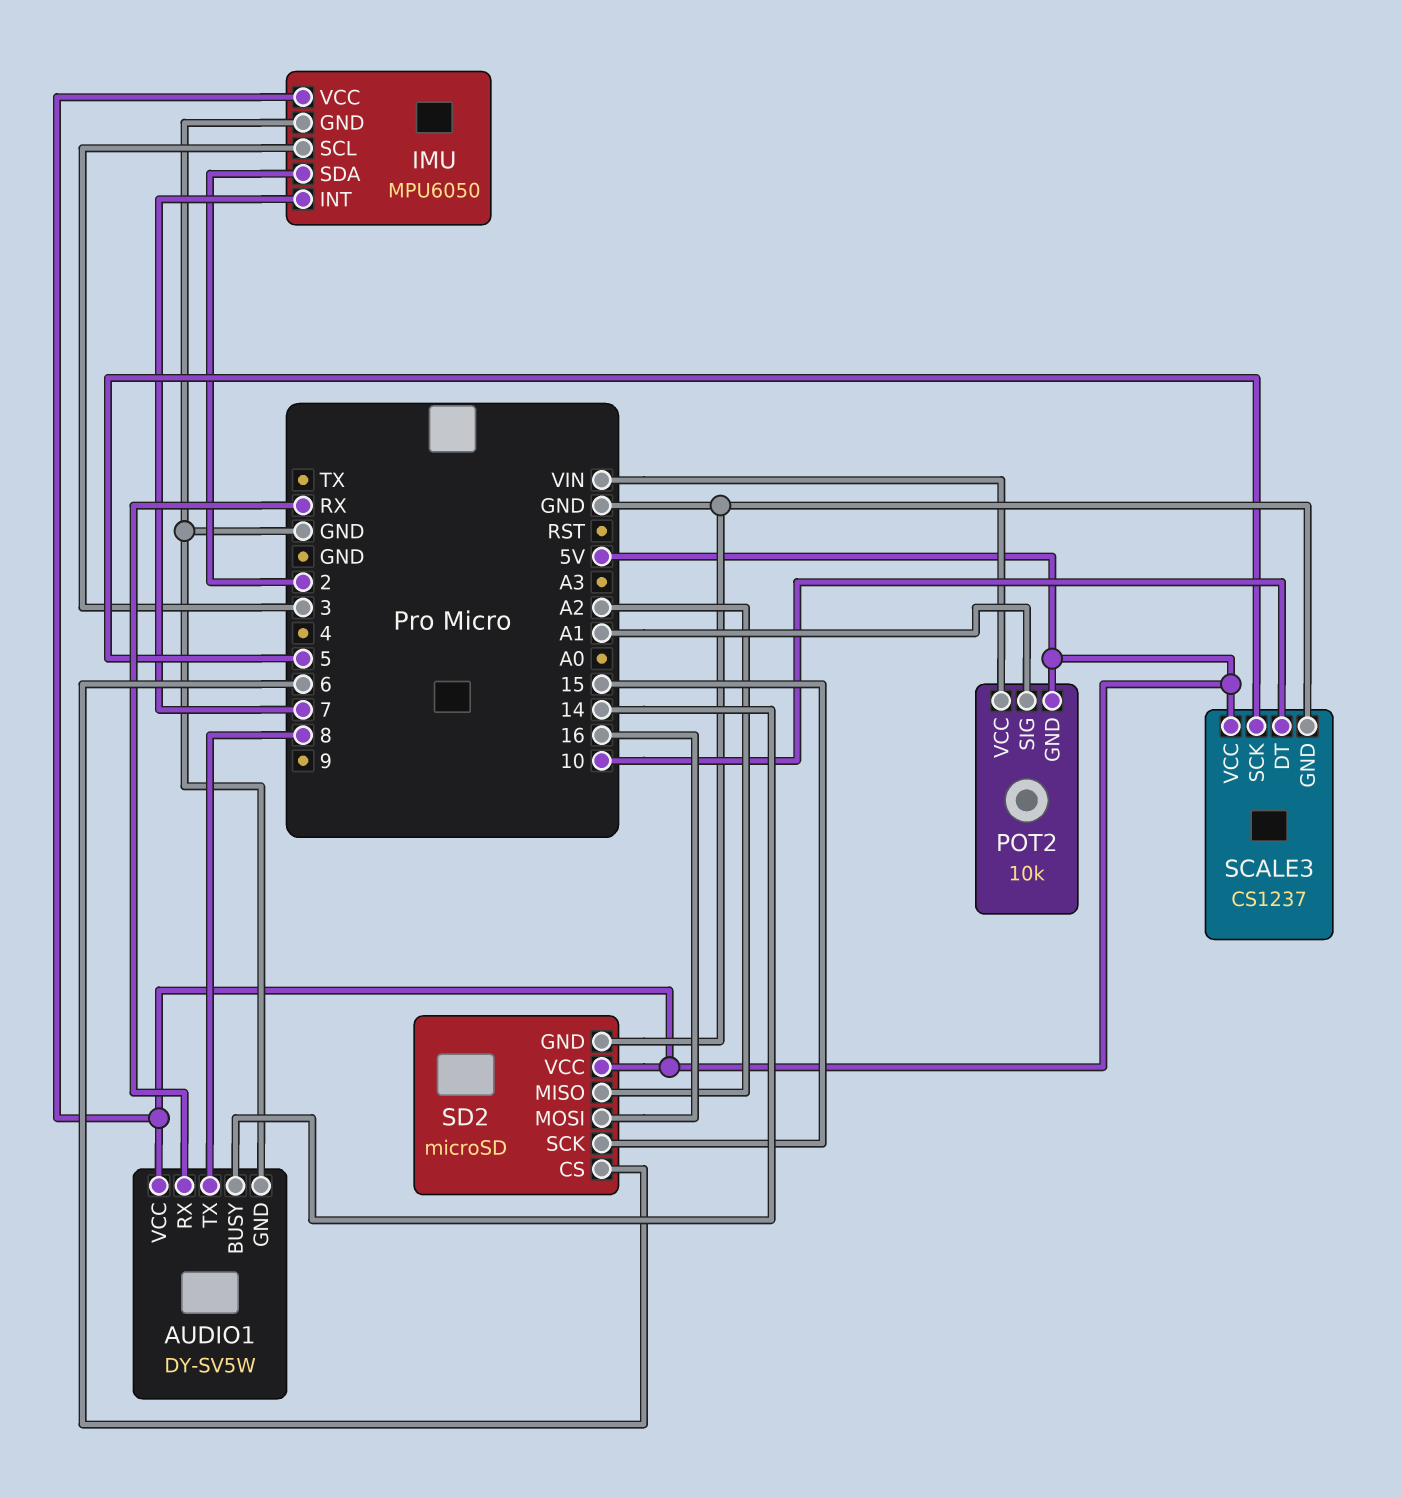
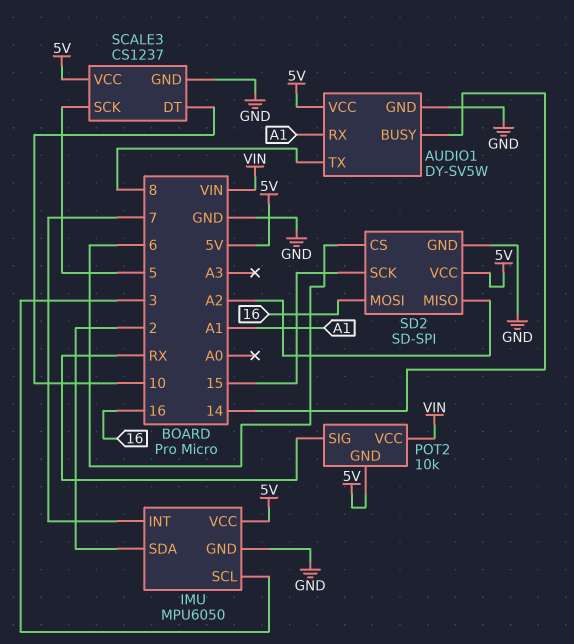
AUDIO1 pin RX: RX -> A1
POT2 pin SIG: A1 -> RX
SD2: microSD -> SD-SPI

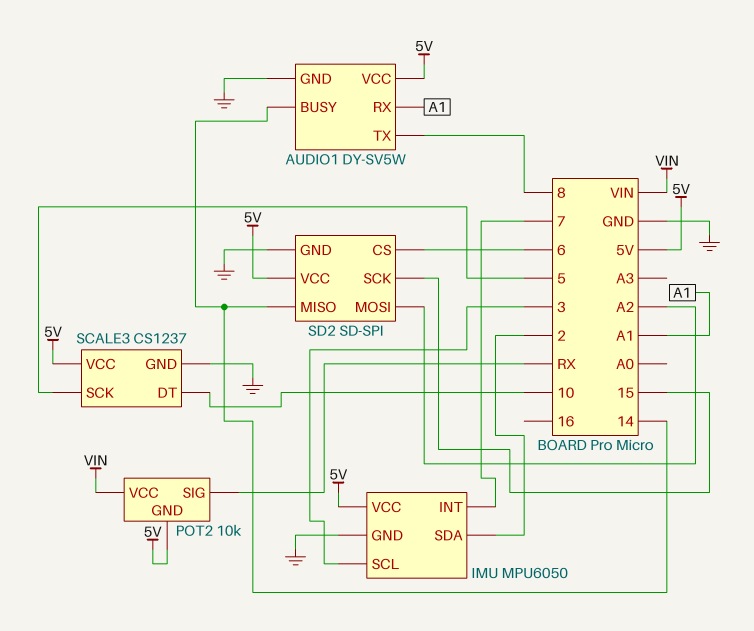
SD2 pin MISO: A2 -> 14
SD2 pin MOSI: 16 -> A2

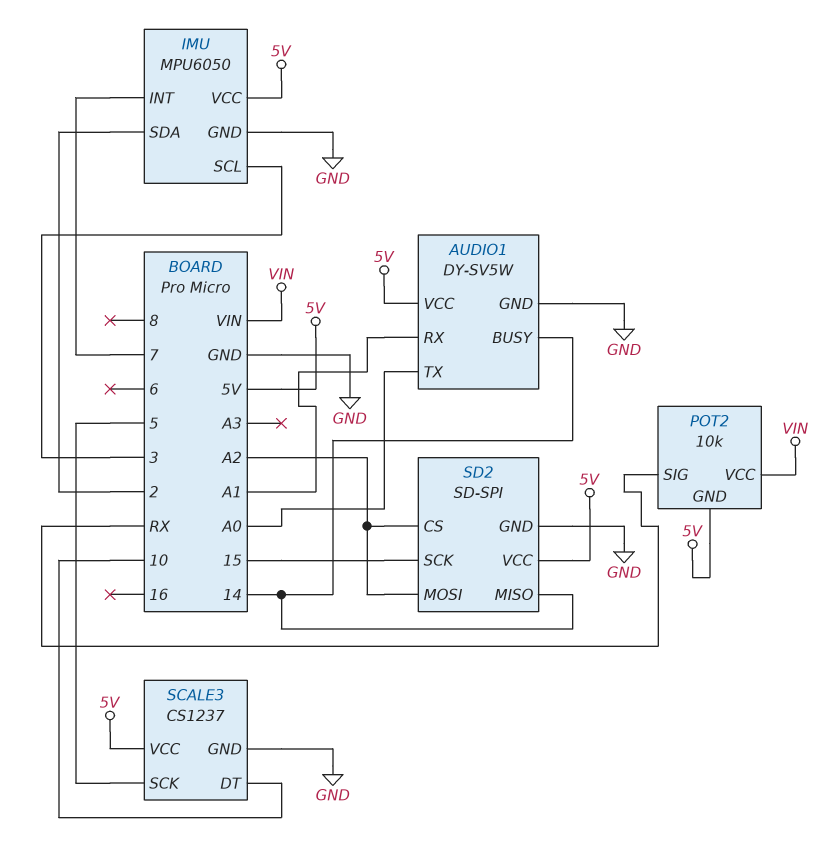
AUDIO1 pin TX: 8 -> A0
SD2 pin CS: 6 -> A2

